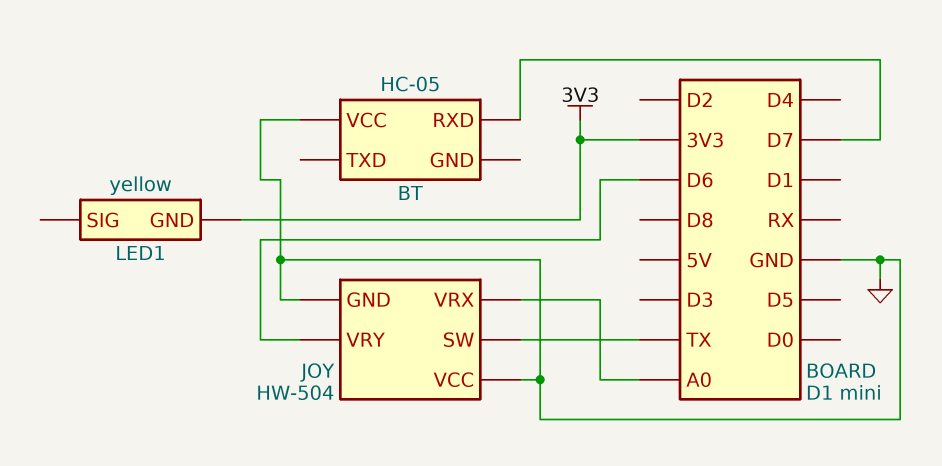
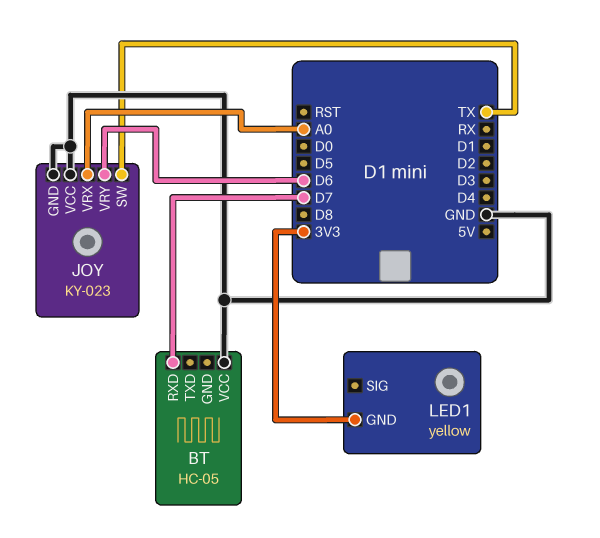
JOY: HW-504 -> KY-023

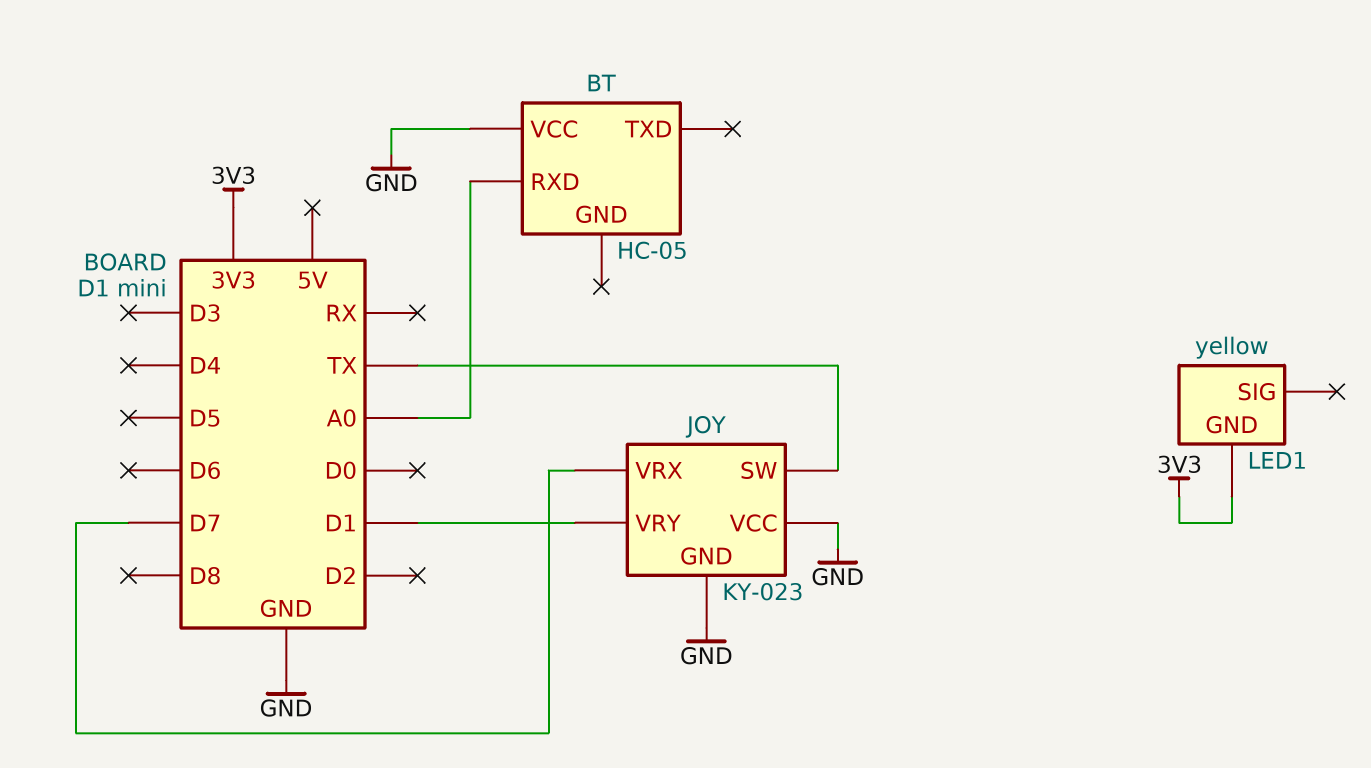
BT pin RXD: D7 -> A0
JOY pin VRX: A0 -> D7
JOY pin VRY: D6 -> D1

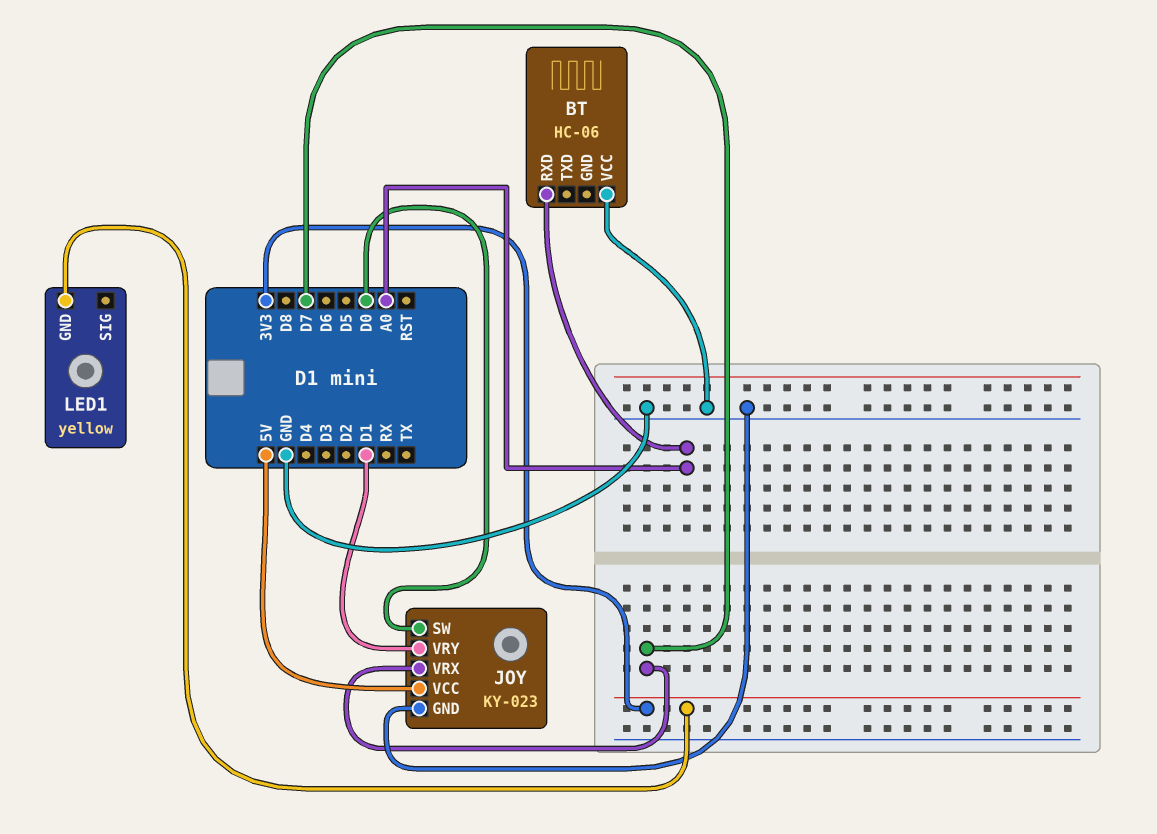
BT: HC-05 -> HC-06
JOY pin SW: TX -> D0
JOY pin VCC: GND -> 5V

